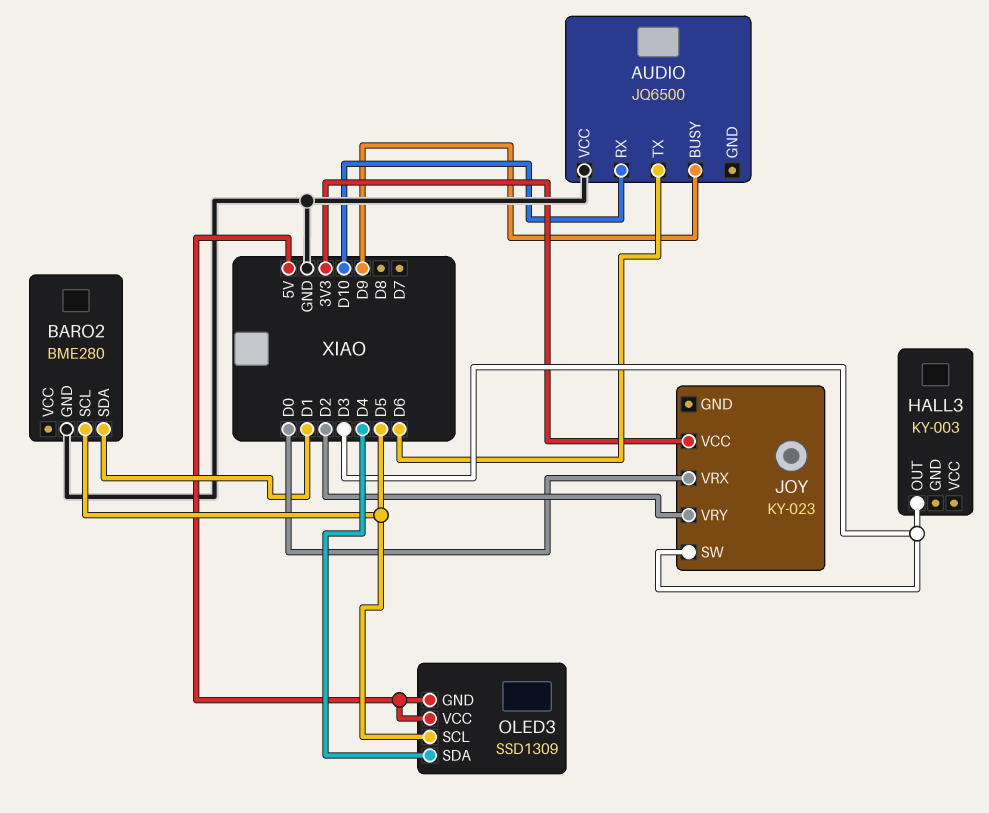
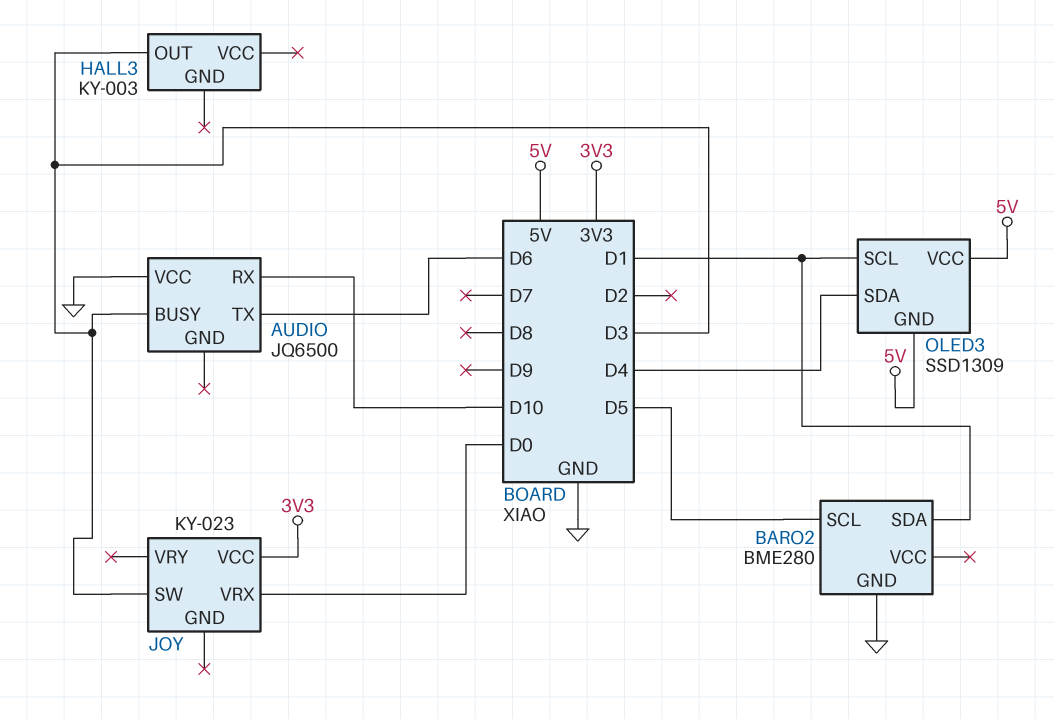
AUDIO pin BUSY: D9 -> D3
JOY pin VRY: D2 -> none
OLED3 pin SCL: D5 -> D1

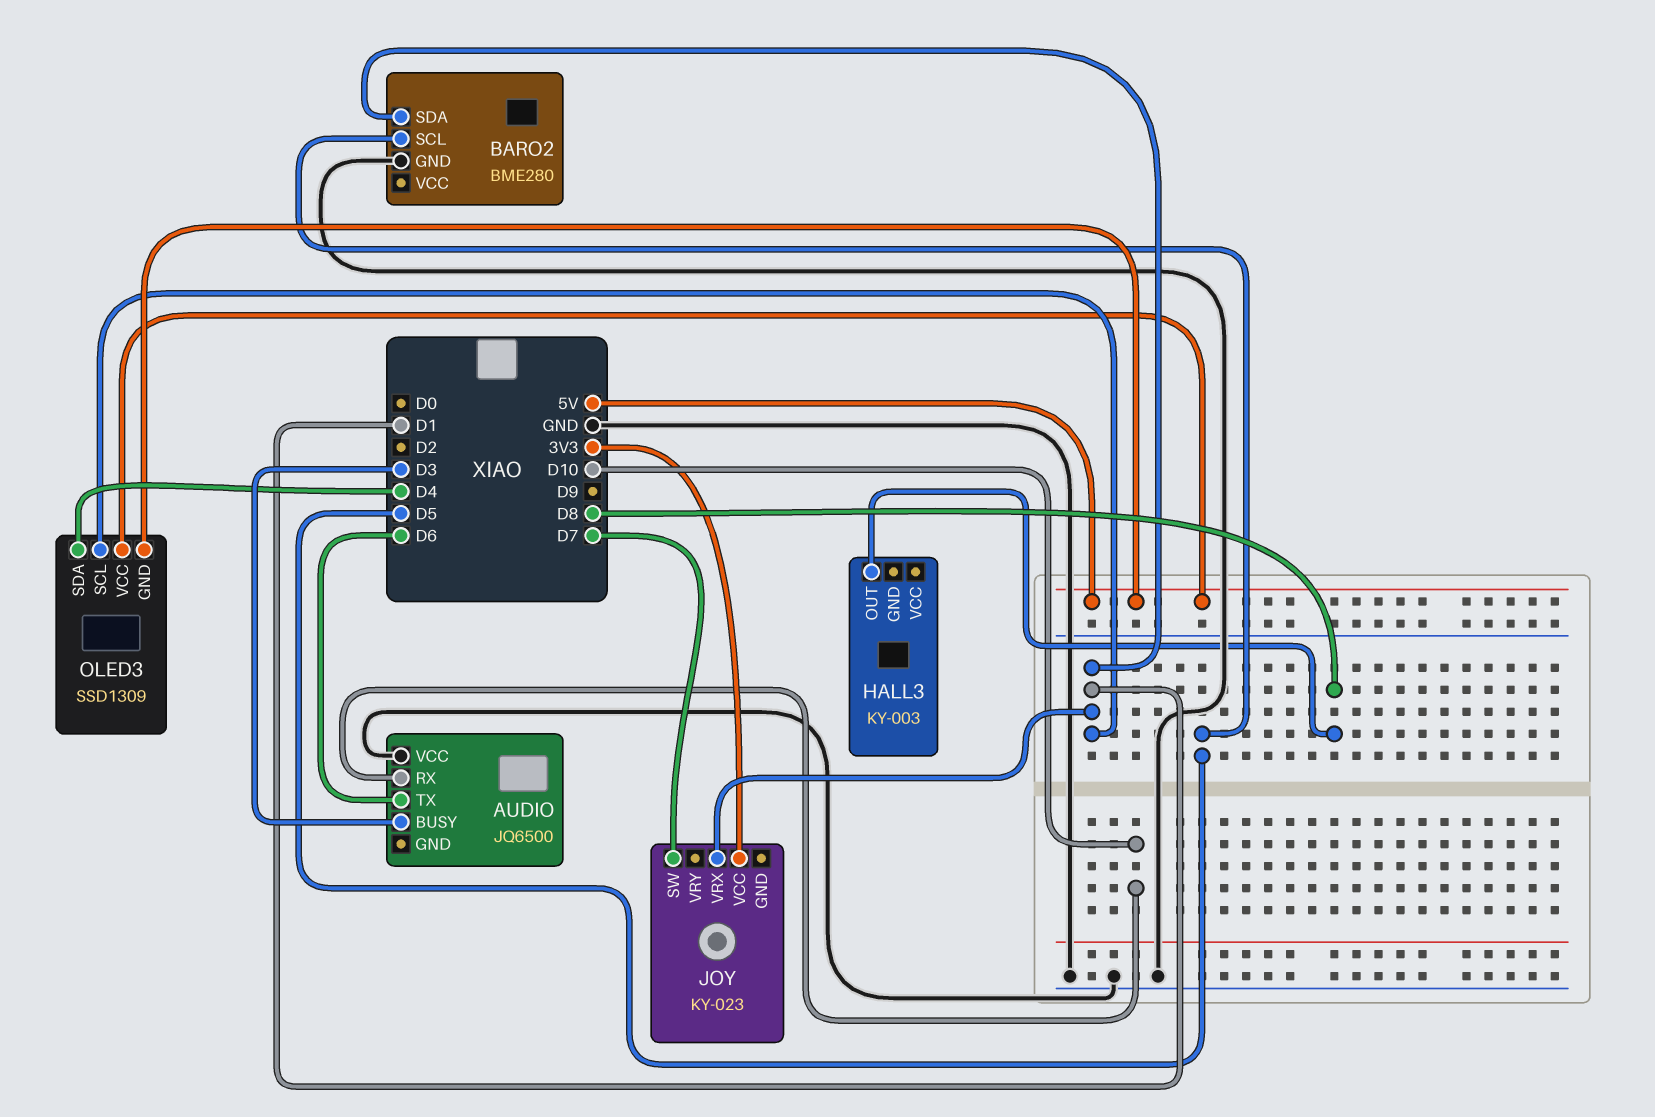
HALL3 pin OUT: D3 -> D8
JOY pin SW: D3 -> D7
JOY pin VRX: D0 -> D1

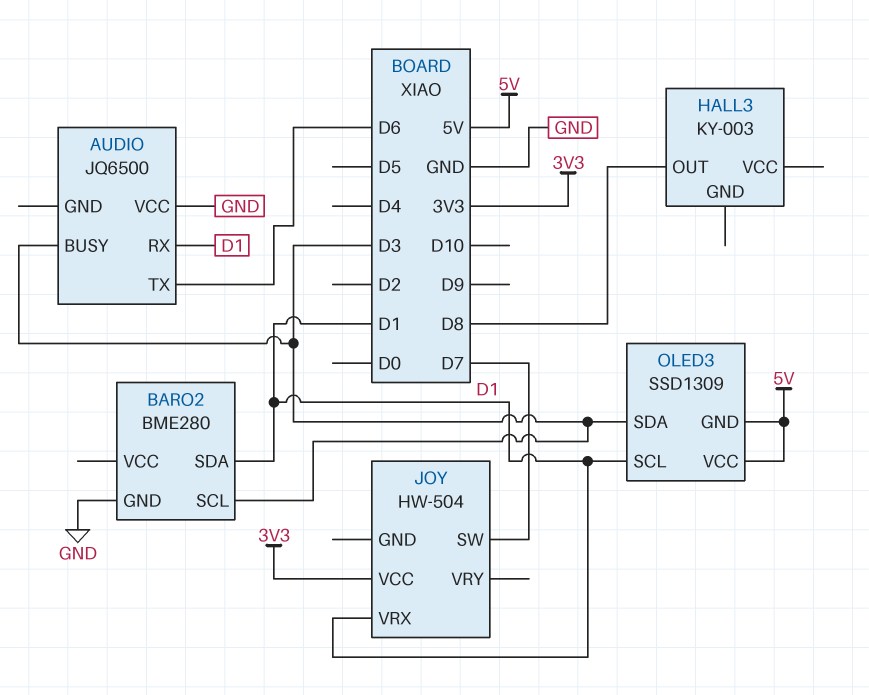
AUDIO pin RX: D10 -> D1
BARO2 pin SCL: D5 -> D3
JOY: KY-023 -> HW-504
OLED3 pin SDA: D4 -> D3

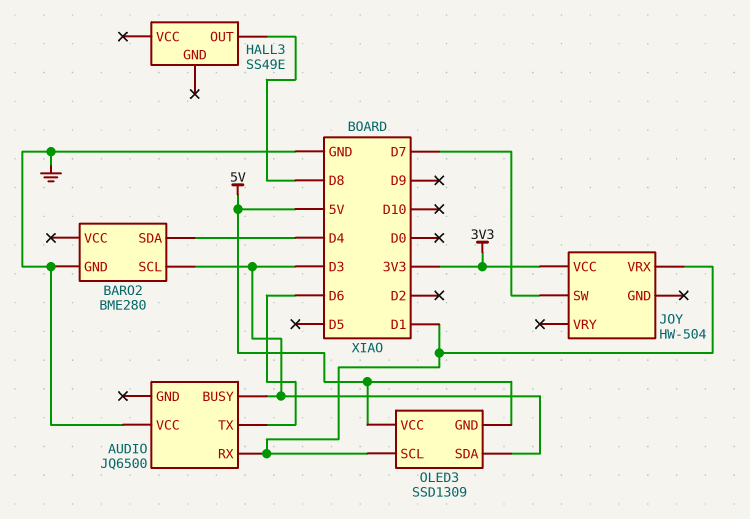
BARO2 pin SDA: D1 -> D4
HALL3: KY-003 -> SS49E

